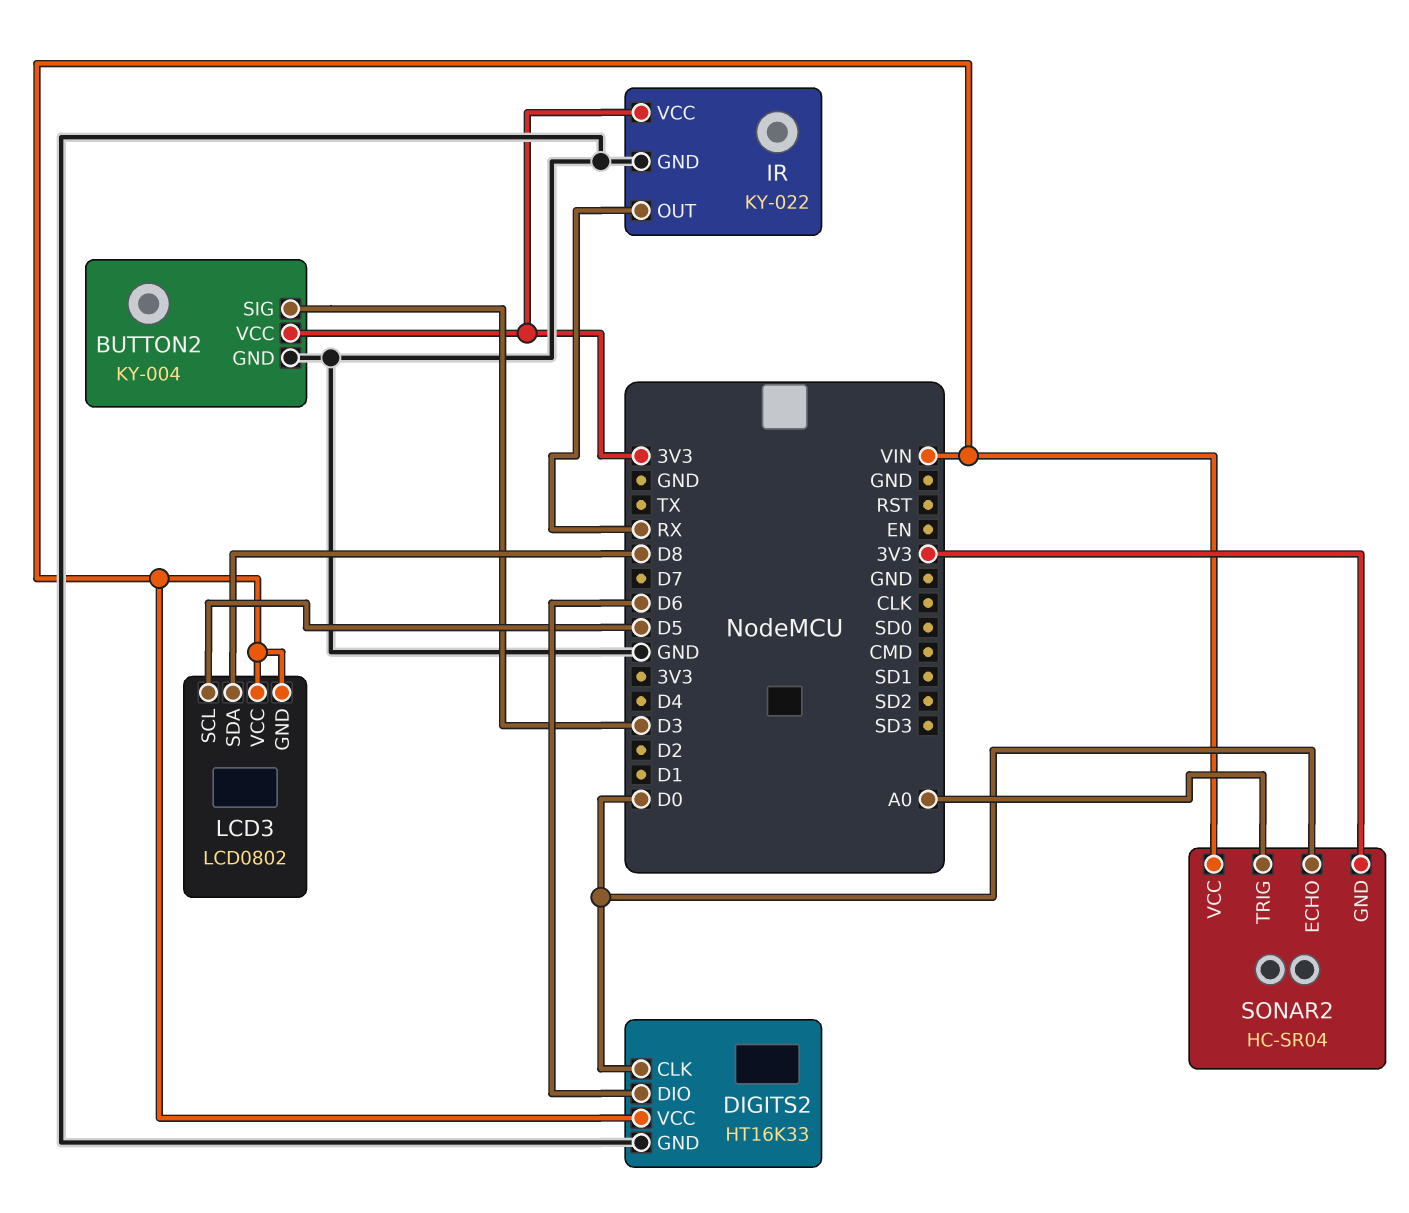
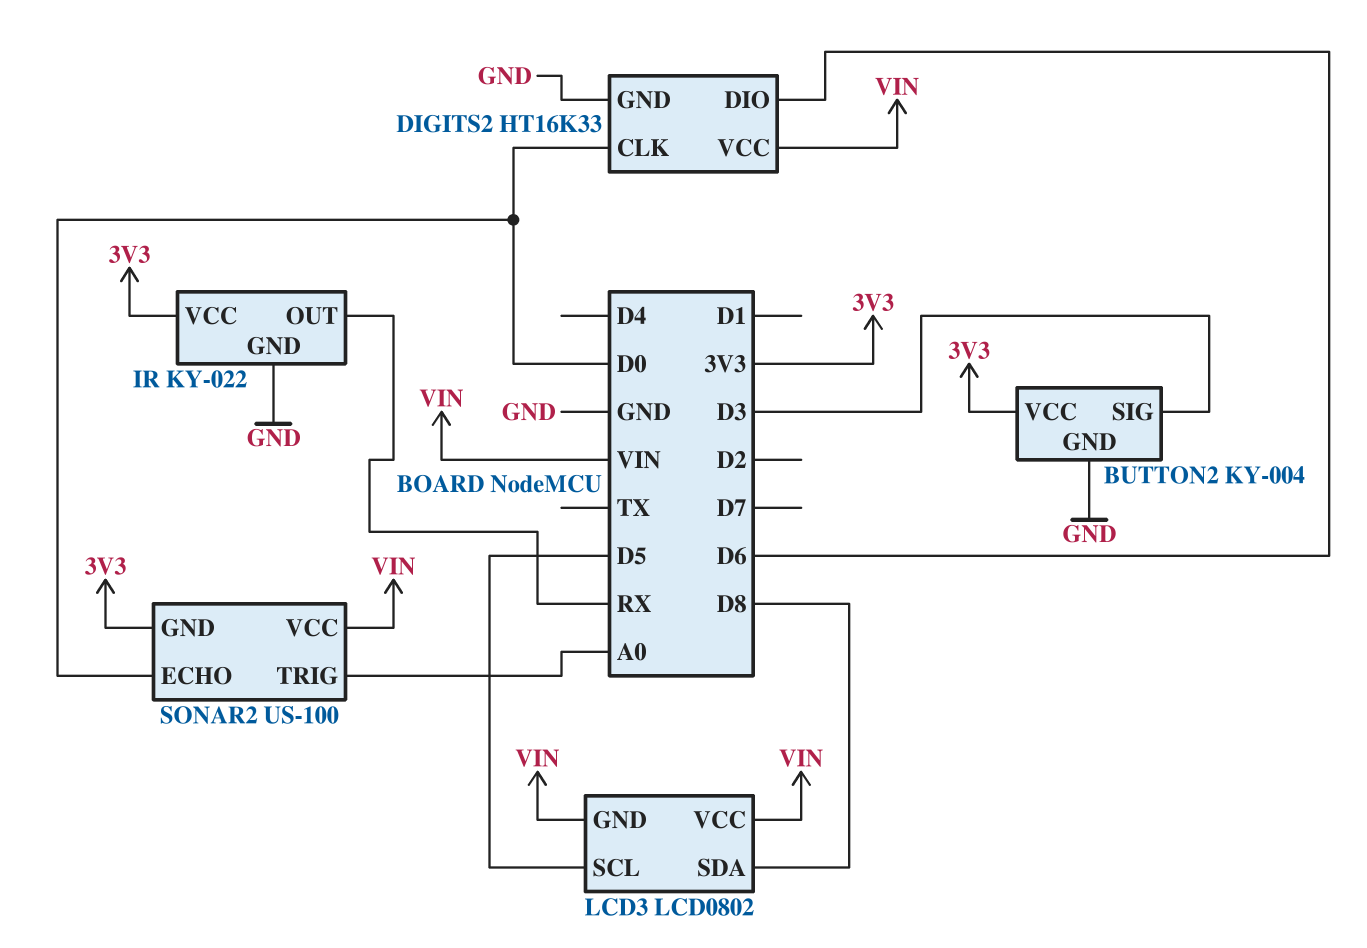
SONAR2: HC-SR04 -> US-100

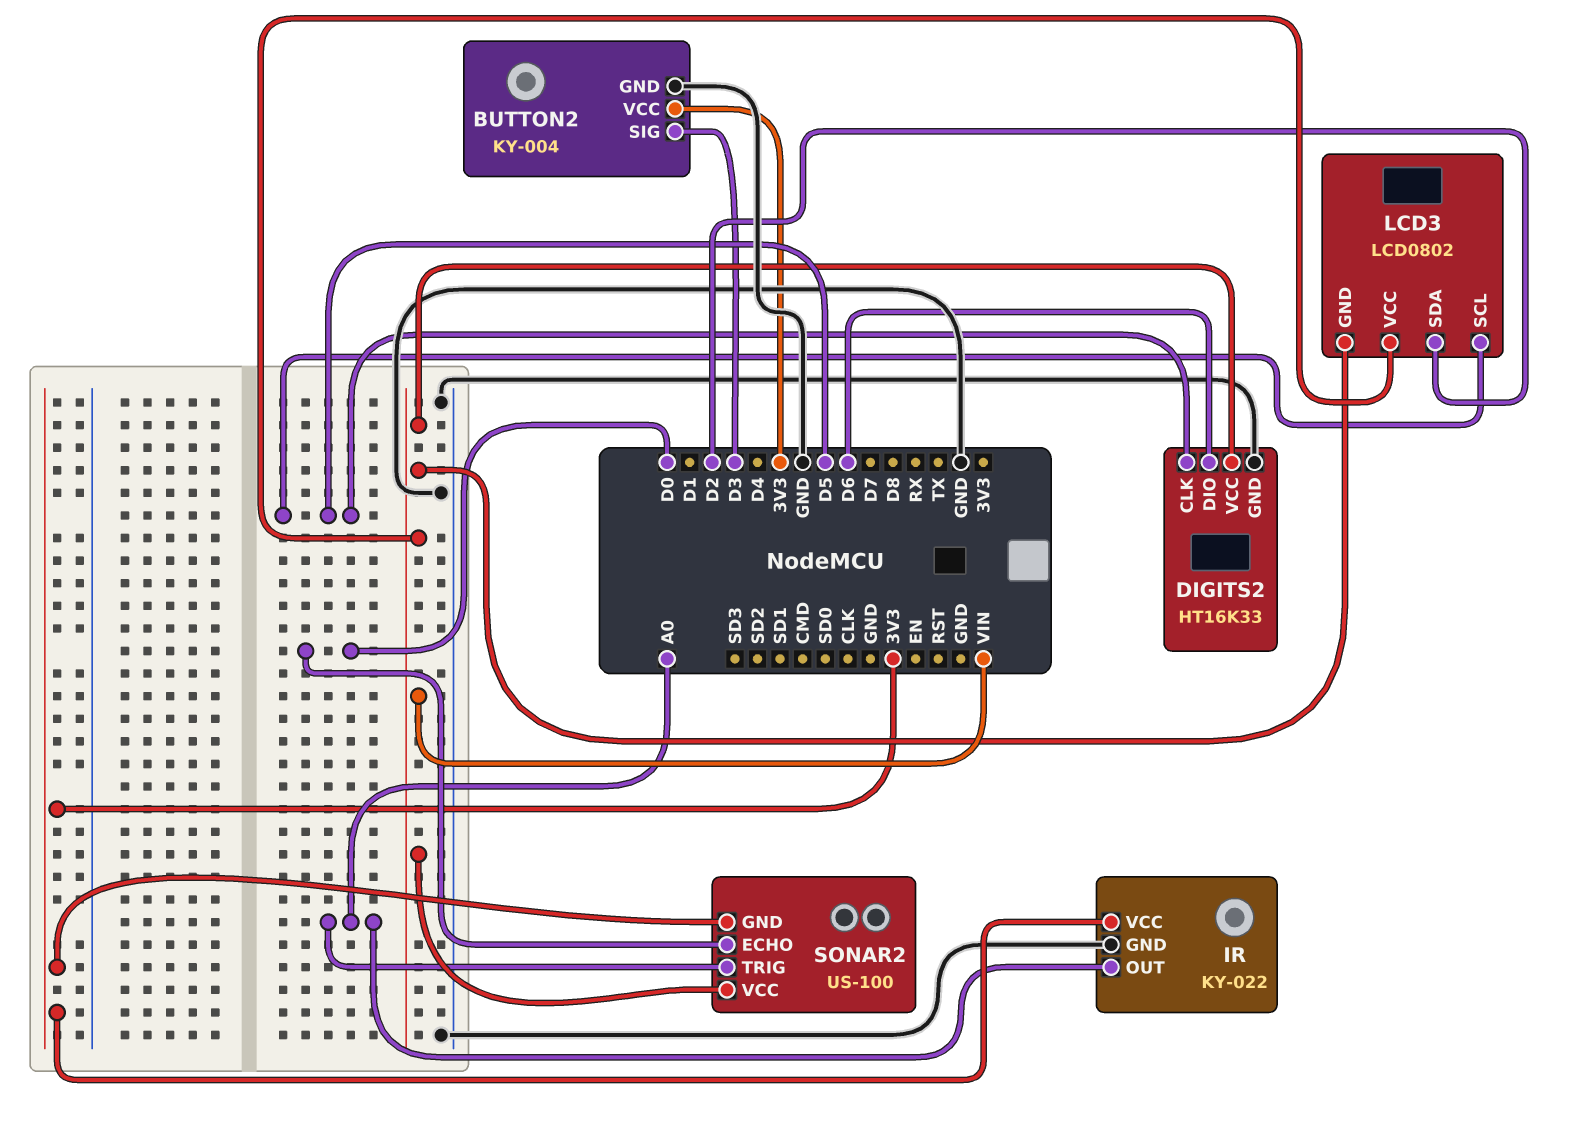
DIGITS2 pin CLK: D0 -> D5
IR pin OUT: RX -> A0
LCD3 pin SDA: D8 -> D2

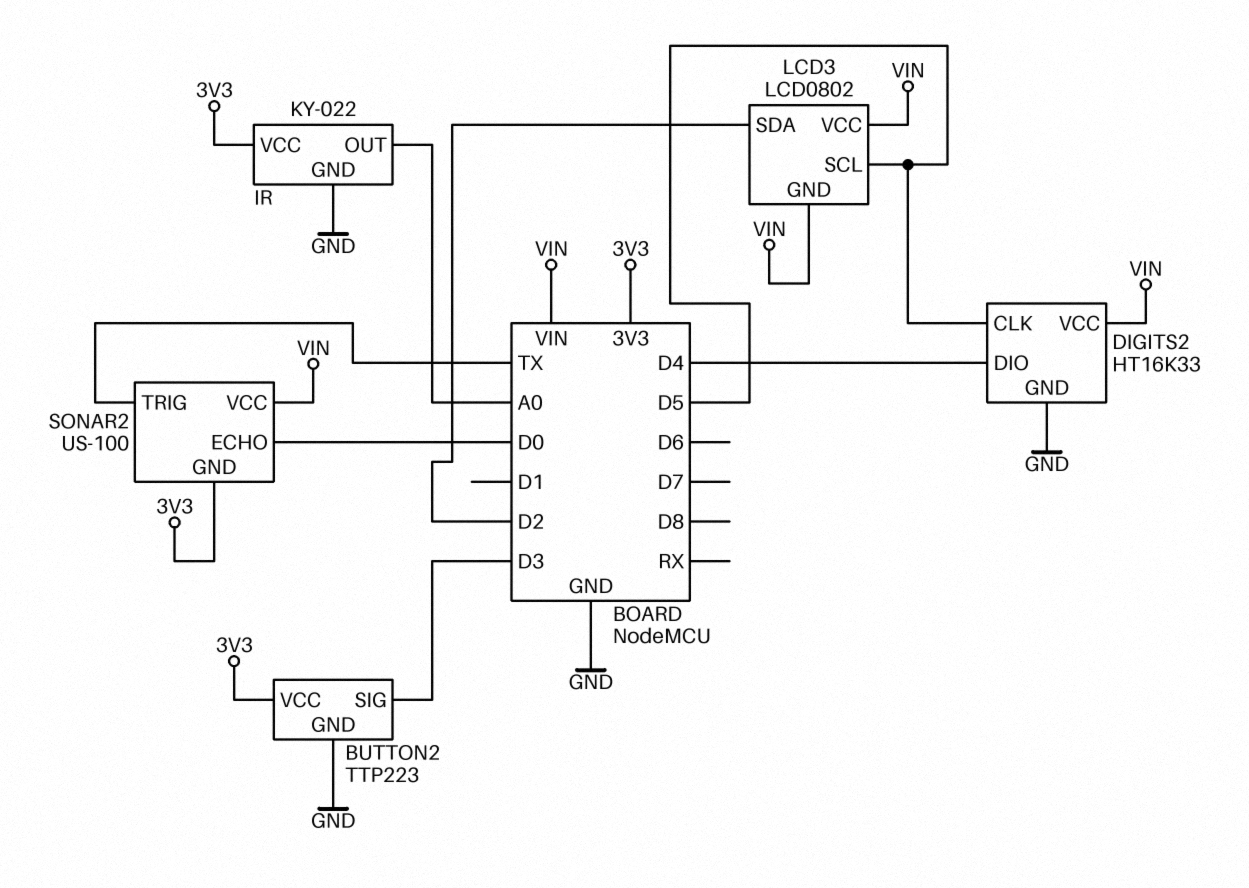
BUTTON2: KY-004 -> TTP223
DIGITS2 pin DIO: D6 -> D4
SONAR2 pin TRIG: A0 -> TX

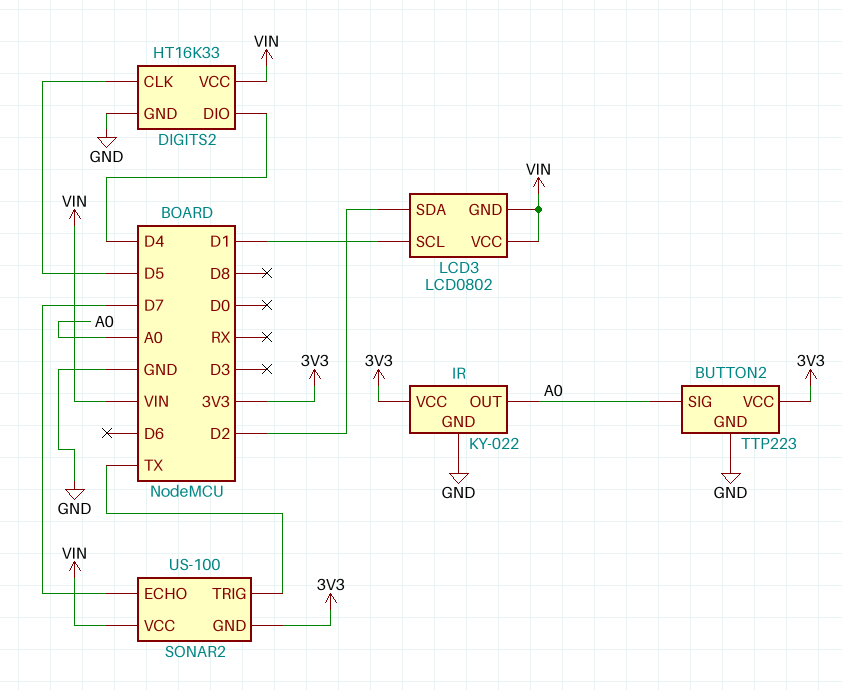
BUTTON2 pin SIG: D3 -> A0
LCD3 pin SCL: D5 -> D1
SONAR2 pin ECHO: D0 -> D7

